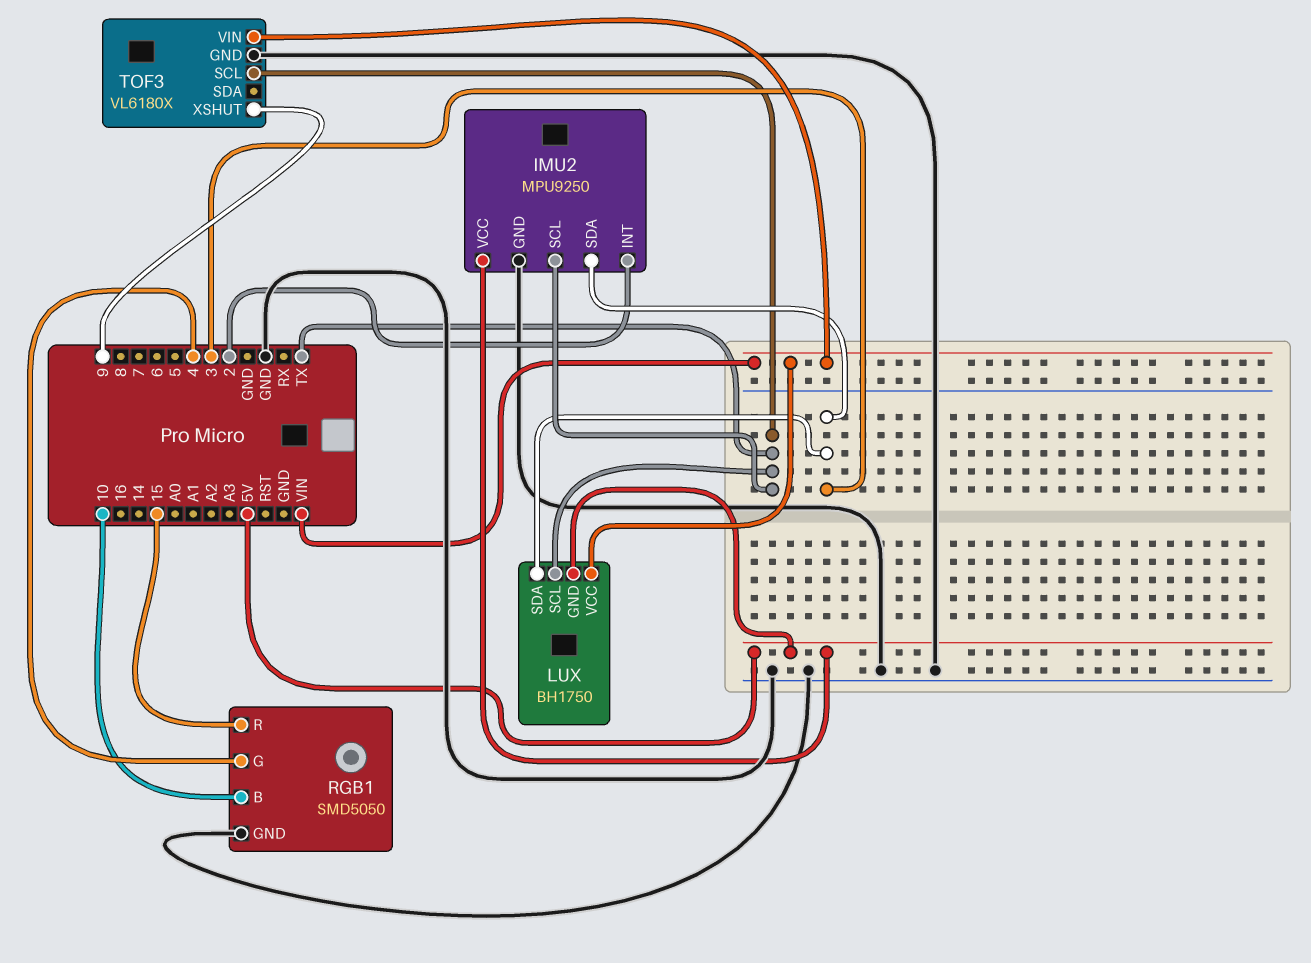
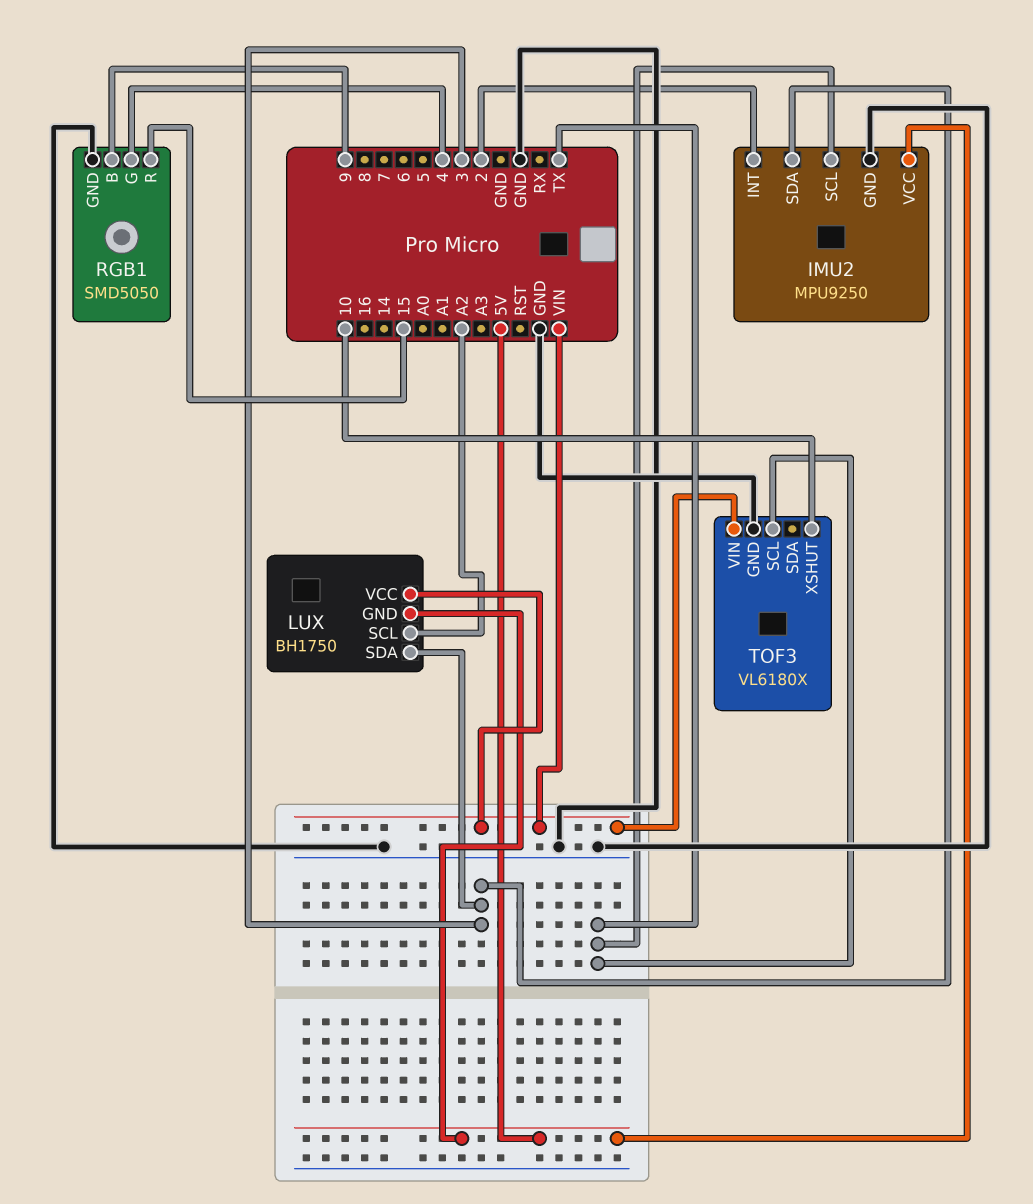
LUX pin SCL: TX -> A2
RGB1 pin B: 10 -> 9
TOF3 pin XSHUT: 9 -> 10

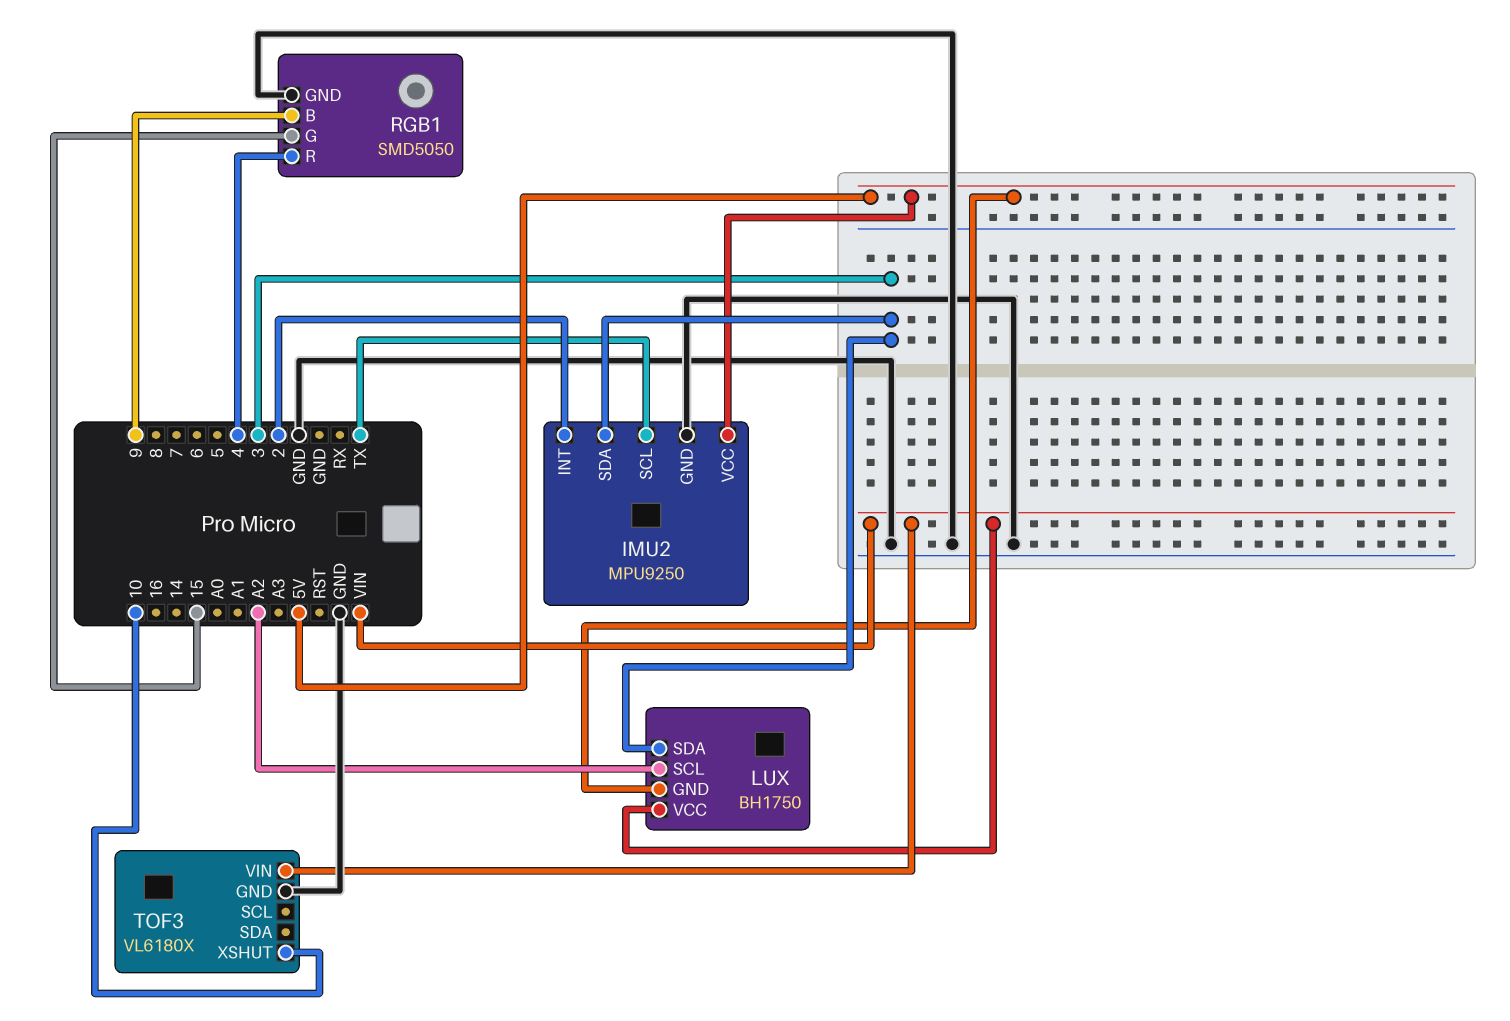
RGB1 pin G: 4 -> 15
RGB1 pin R: 15 -> 4
TOF3 pin SCL: TX -> none

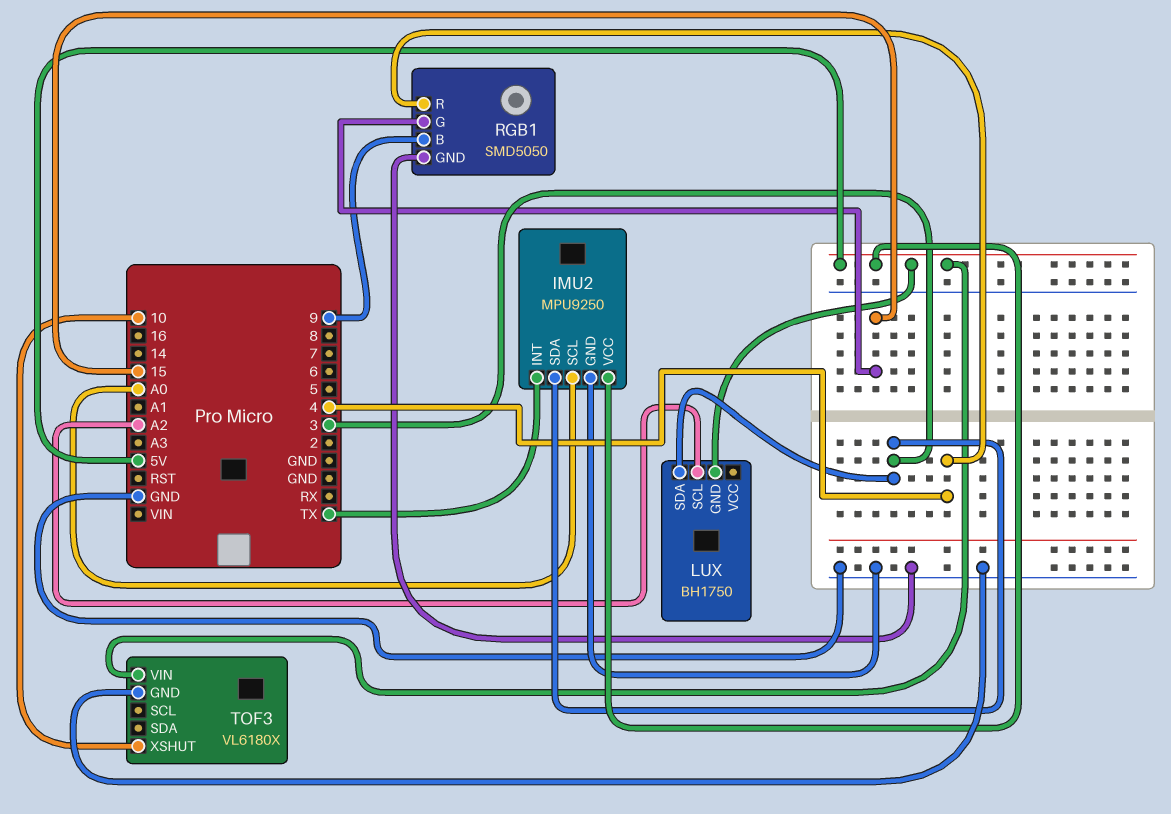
IMU2 pin INT: 2 -> TX
IMU2 pin SCL: TX -> A0
LUX pin VCC: VIN -> none
TOF3 pin VIN: VIN -> 5V

